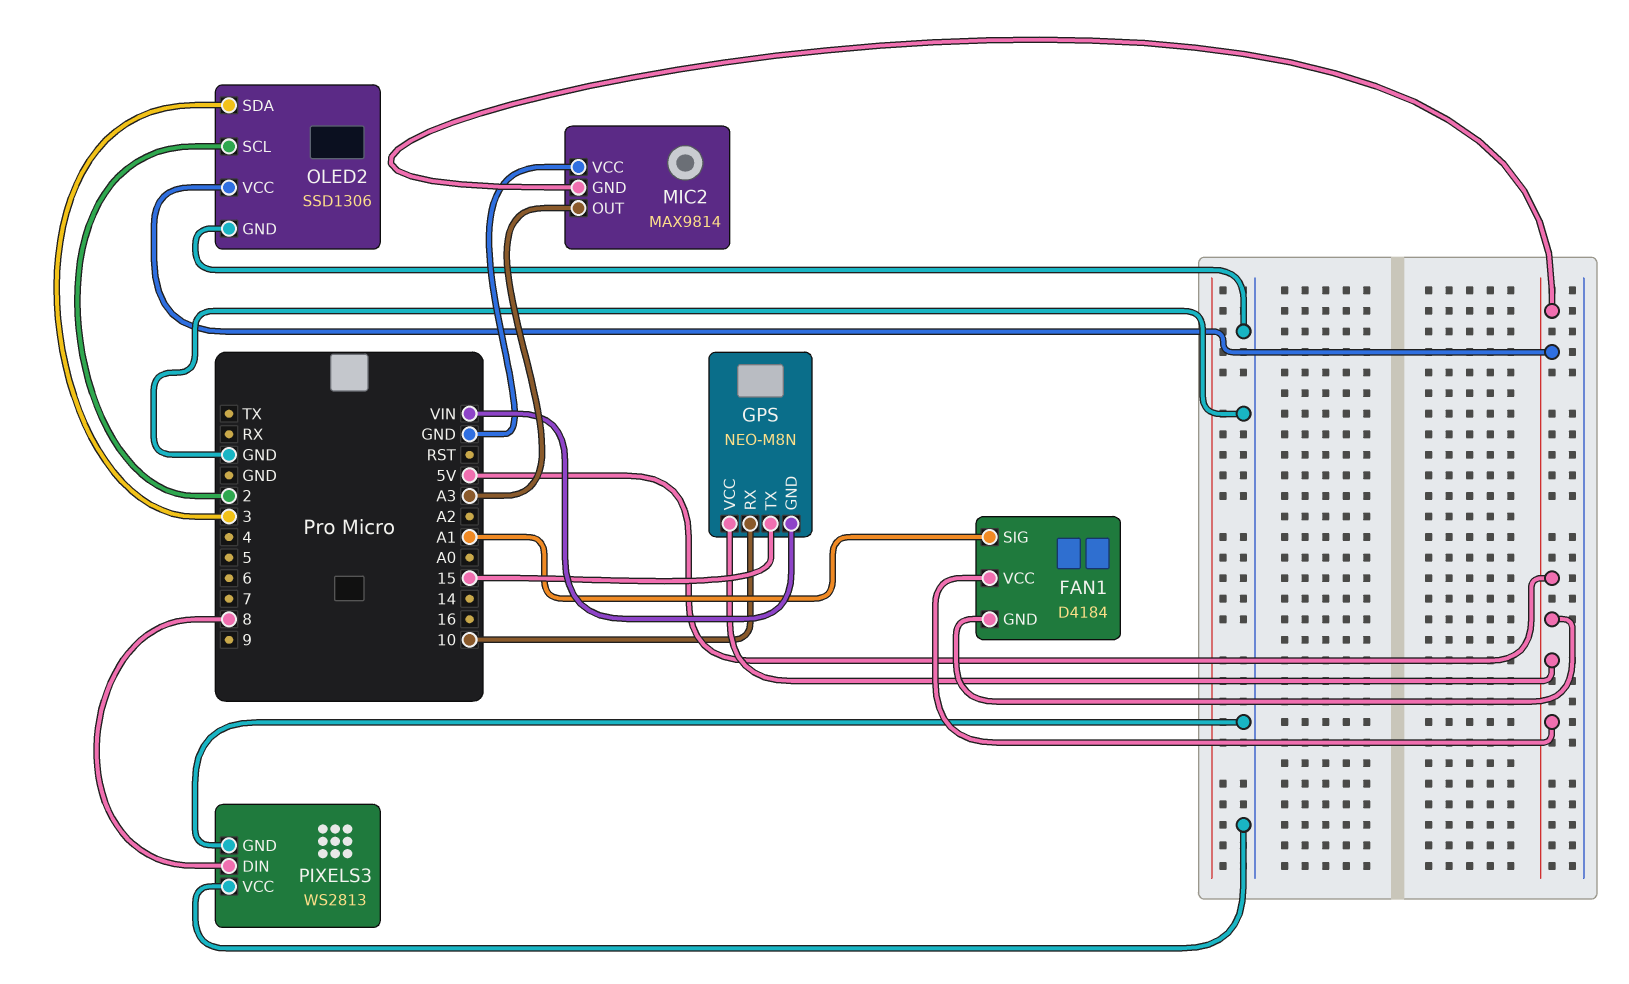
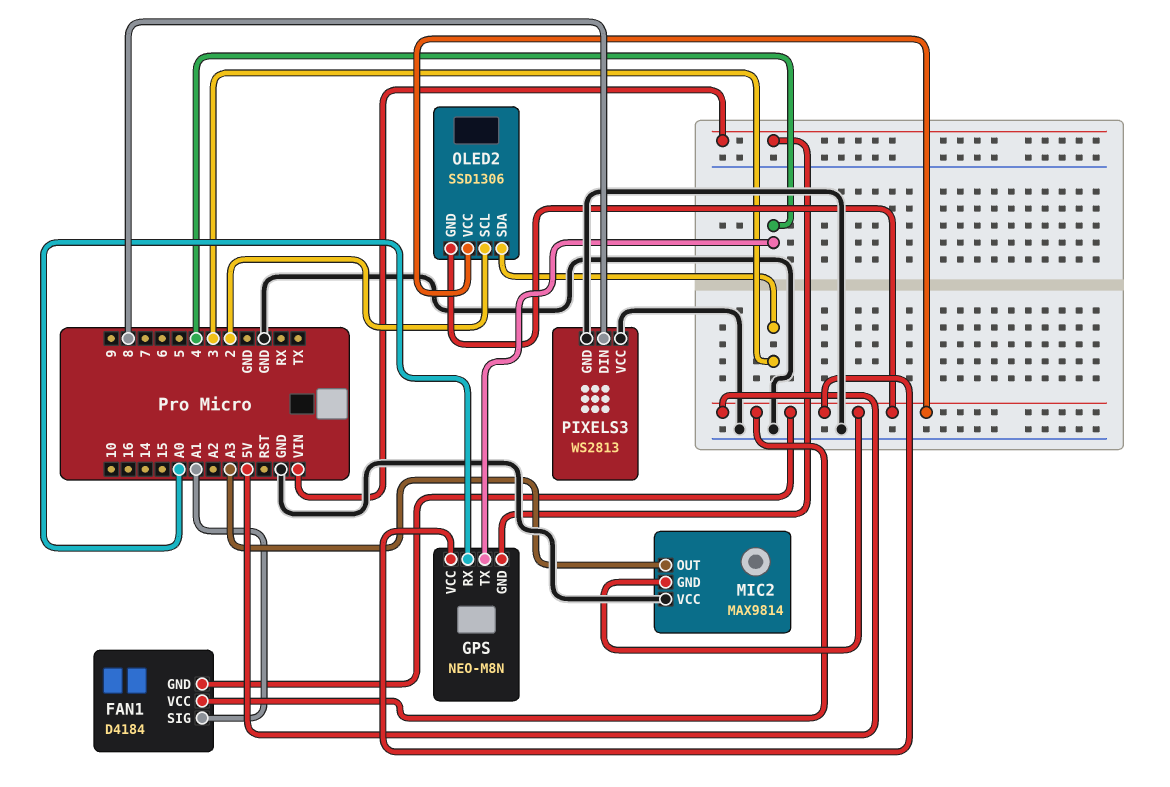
GPS pin RX: 10 -> A0
GPS pin TX: 15 -> 4
OLED2 pin GND: GND -> 5V

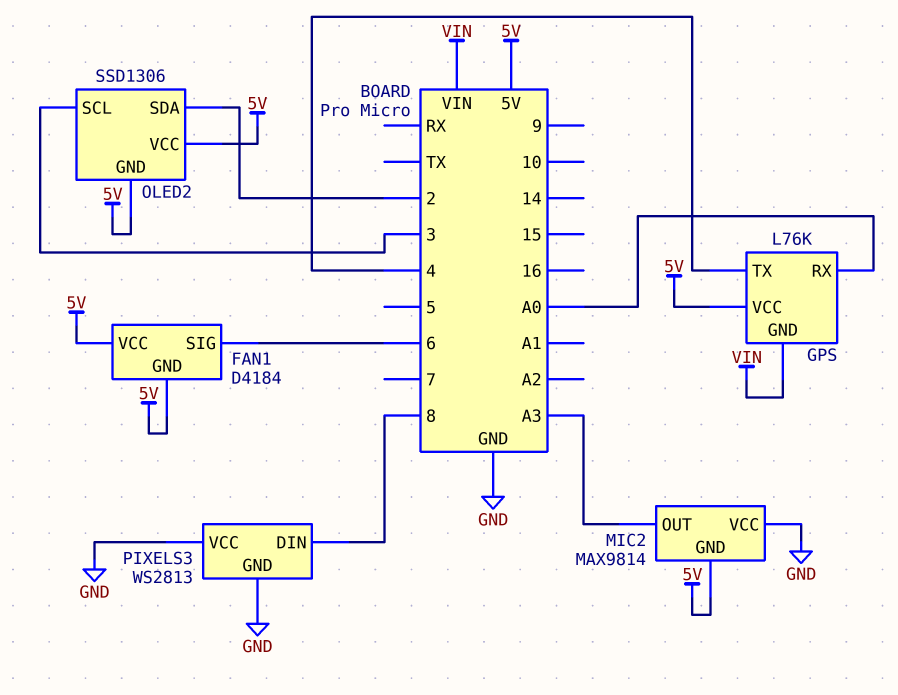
FAN1 pin SIG: A1 -> 6
GPS: NEO-M8N -> L76K
OLED2 pin SCL: 2 -> 3
OLED2 pin SDA: 3 -> 2

